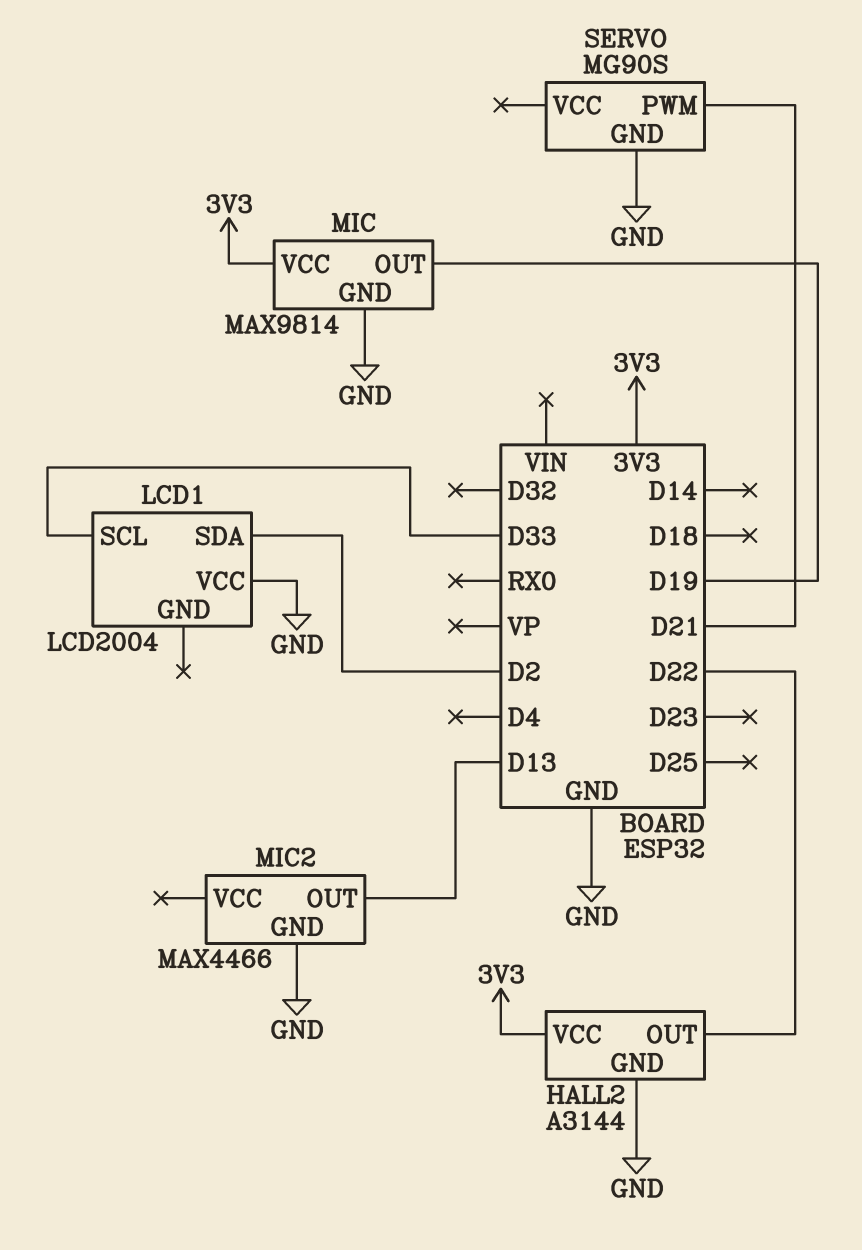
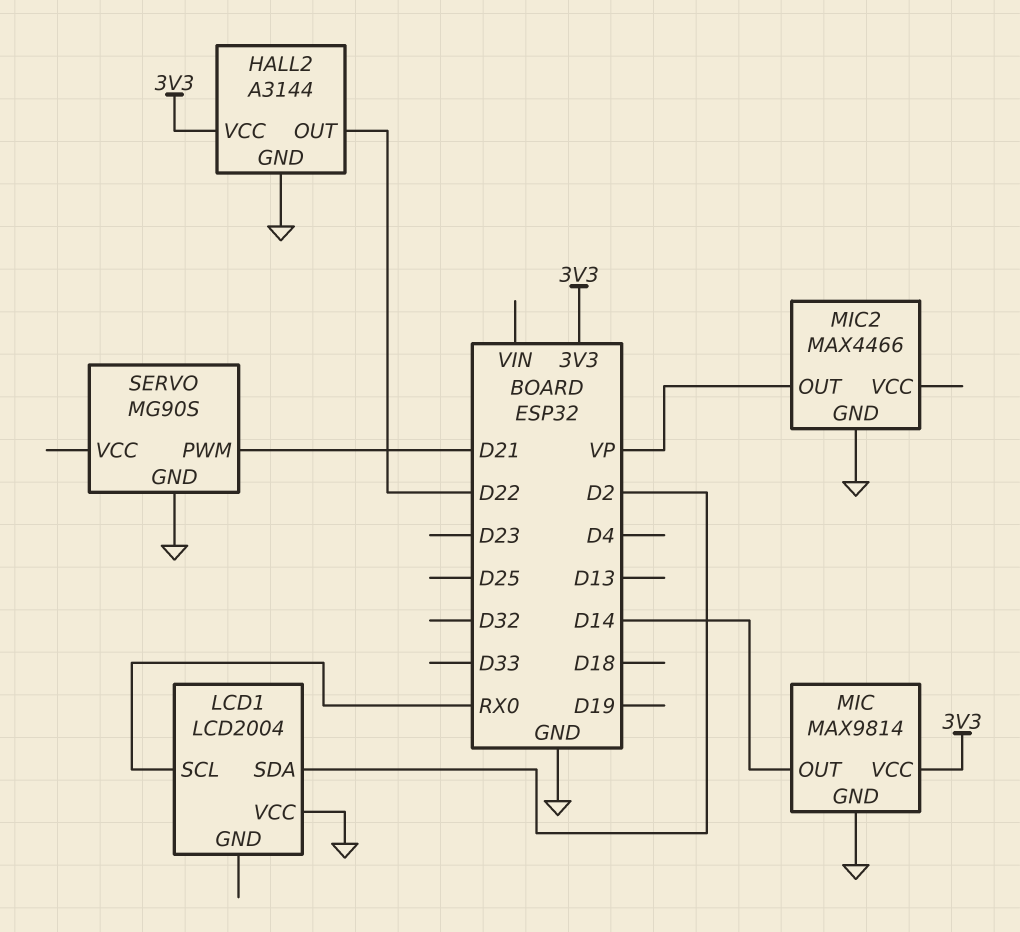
LCD1 pin SCL: D33 -> RX0
MIC pin OUT: D19 -> D14
MIC2 pin OUT: D13 -> VP

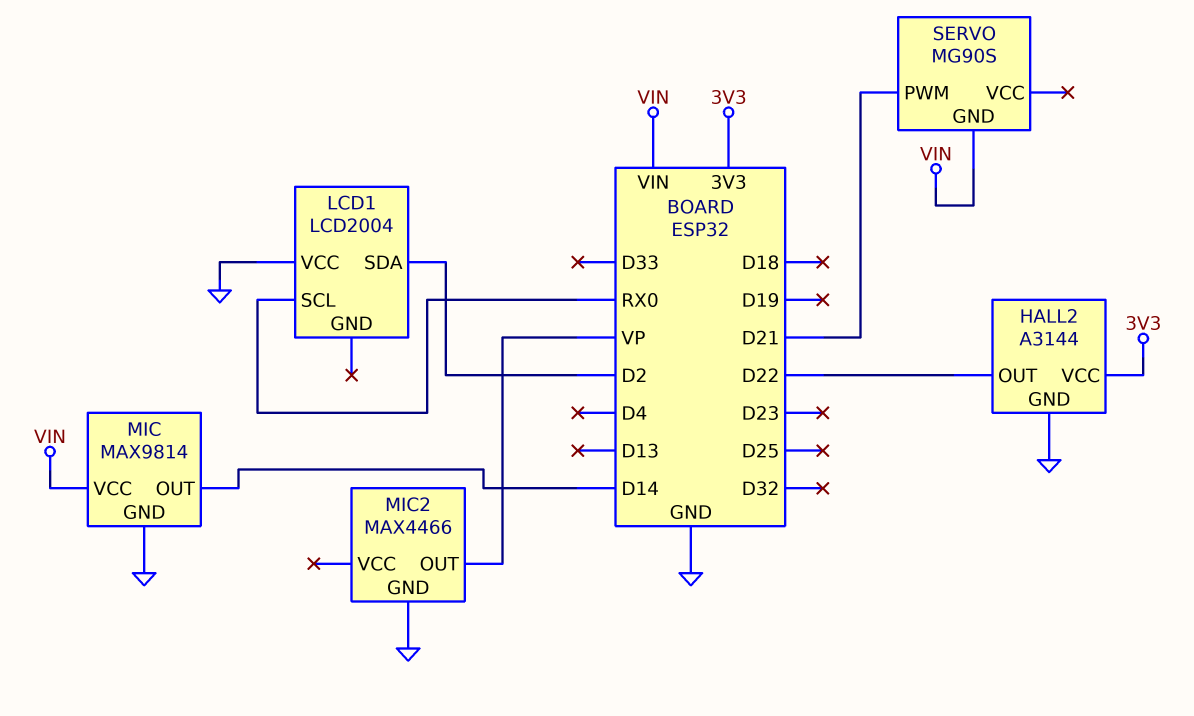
MIC pin VCC: 3V3 -> VIN
SERVO pin GND: GND -> VIN

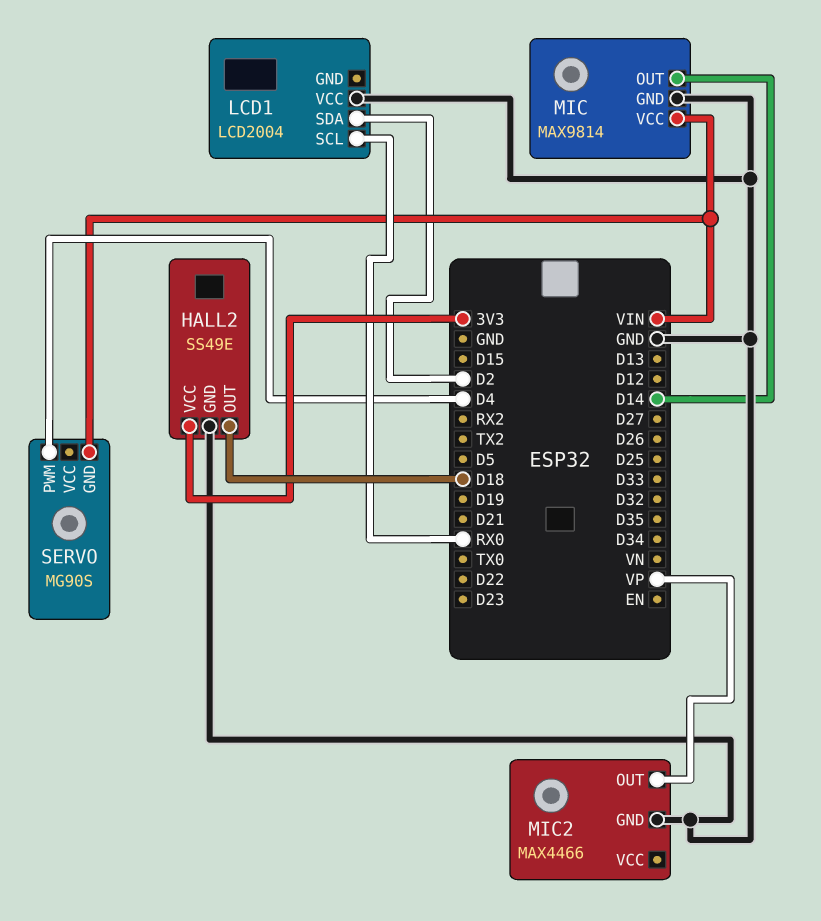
HALL2: A3144 -> SS49E
HALL2 pin OUT: D22 -> D18
SERVO pin PWM: D21 -> D4

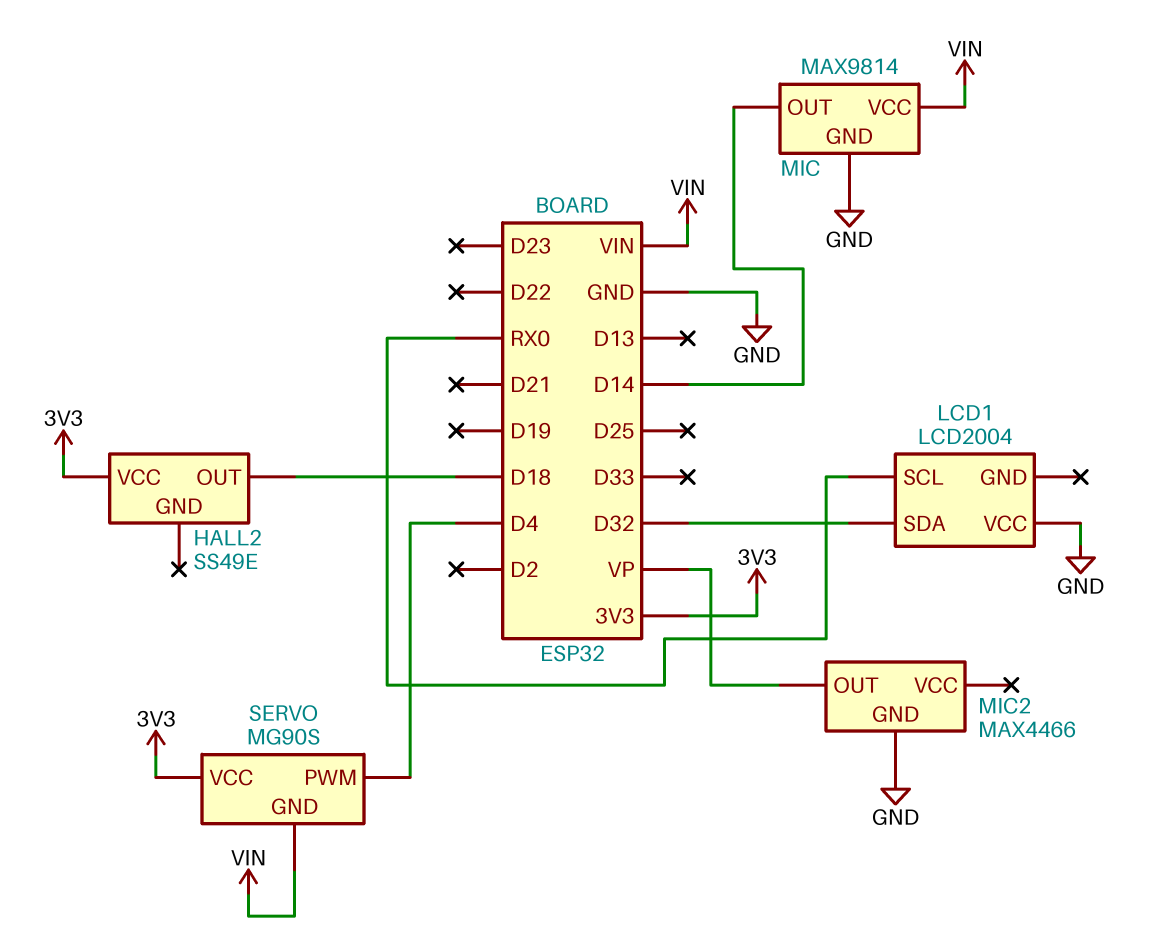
HALL2 pin GND: GND -> none
LCD1 pin SDA: D2 -> D32
SERVO pin VCC: none -> 3V3

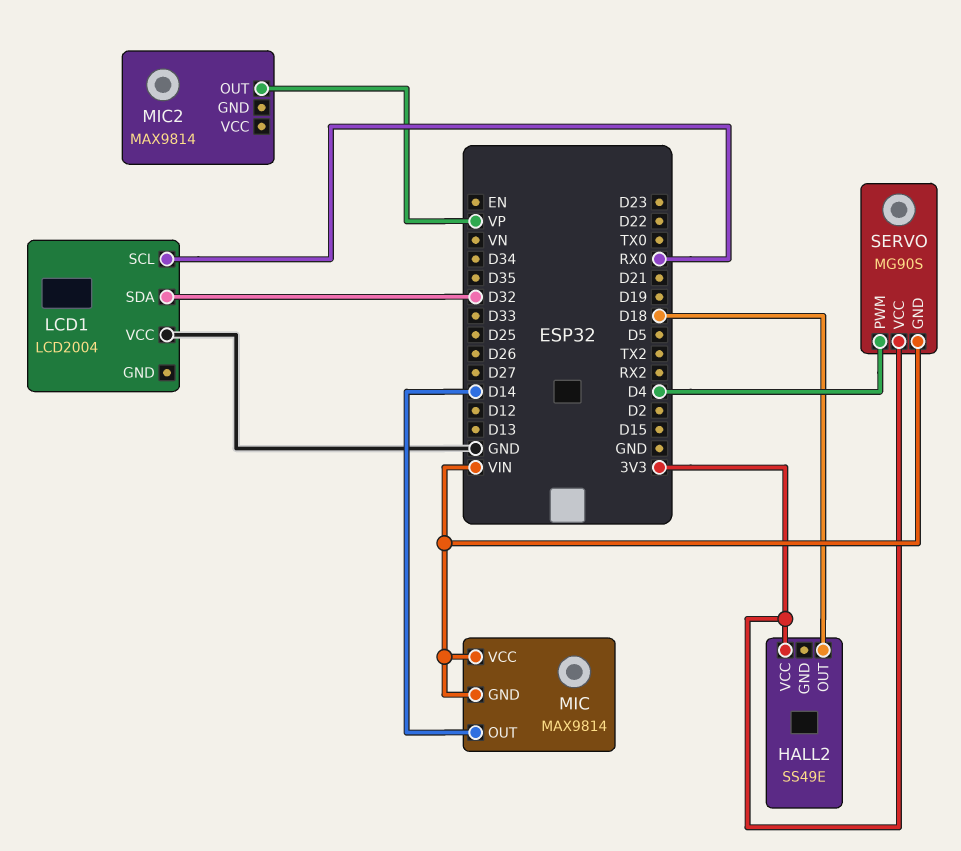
MIC pin GND: GND -> VIN
MIC2: MAX4466 -> MAX9814
MIC2 pin GND: GND -> none

